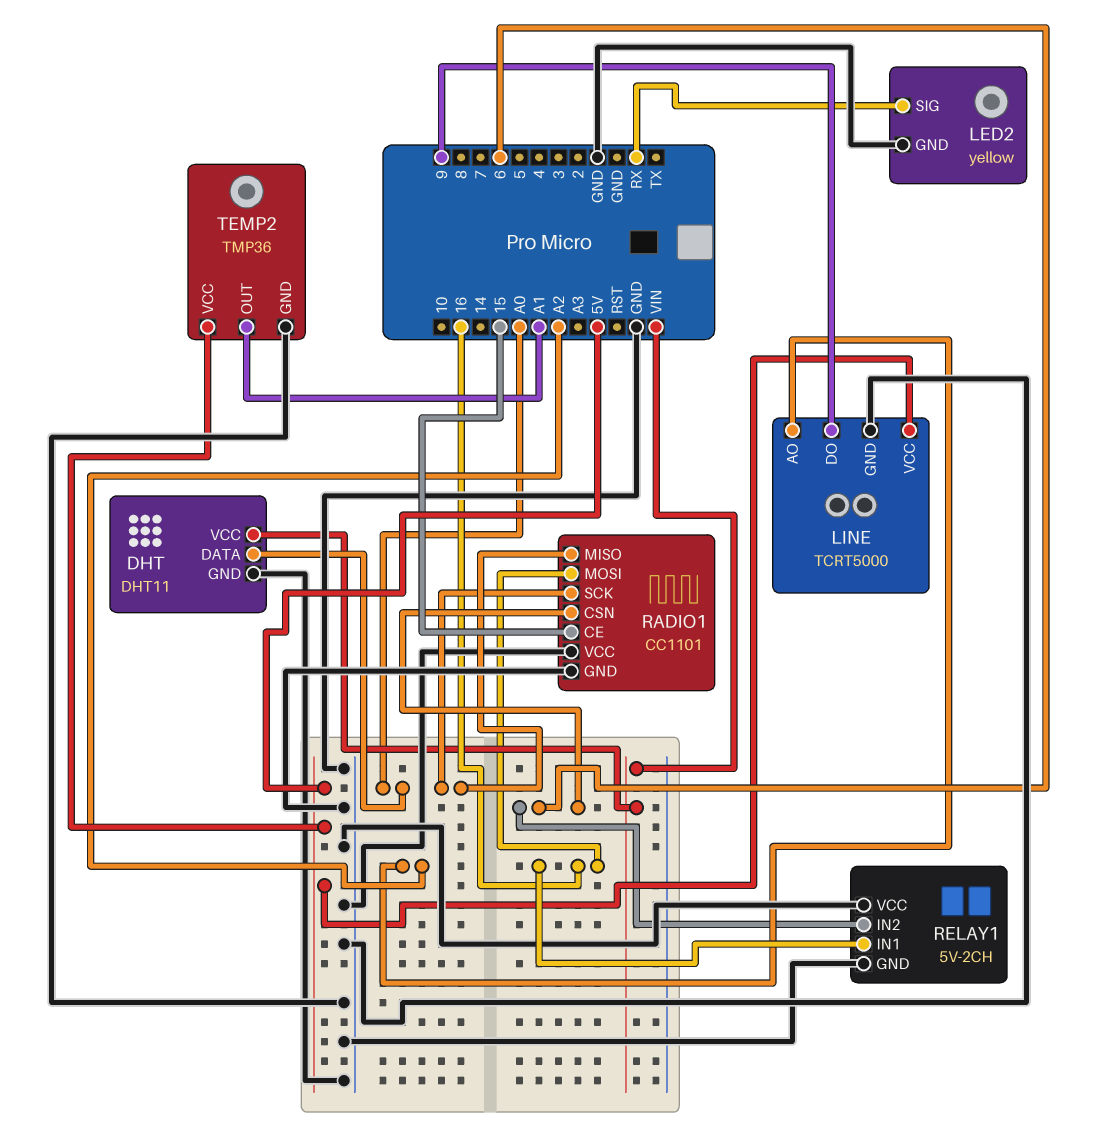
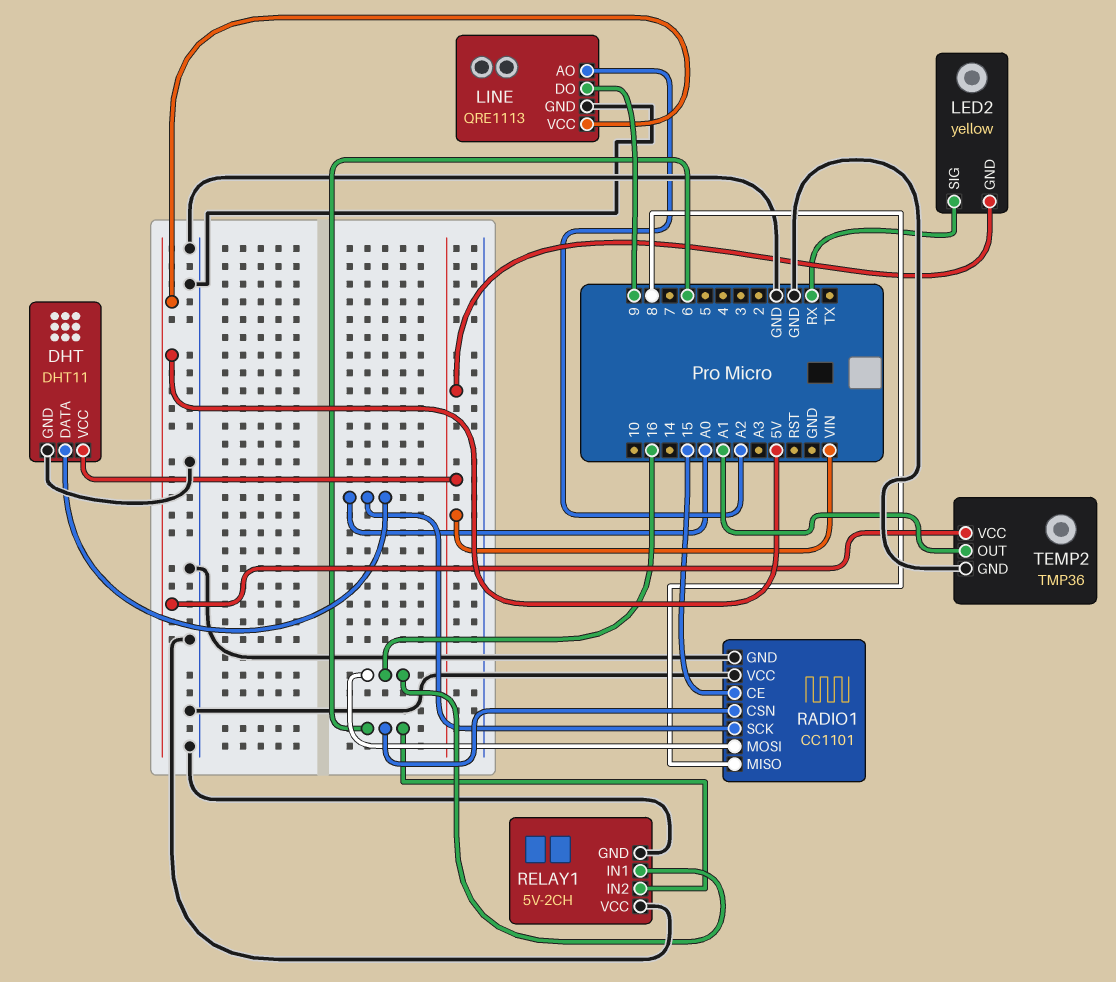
LED2 pin GND: GND -> VIN
LINE: TCRT5000 -> QRE1113
RADIO1 pin MISO: A0 -> 8

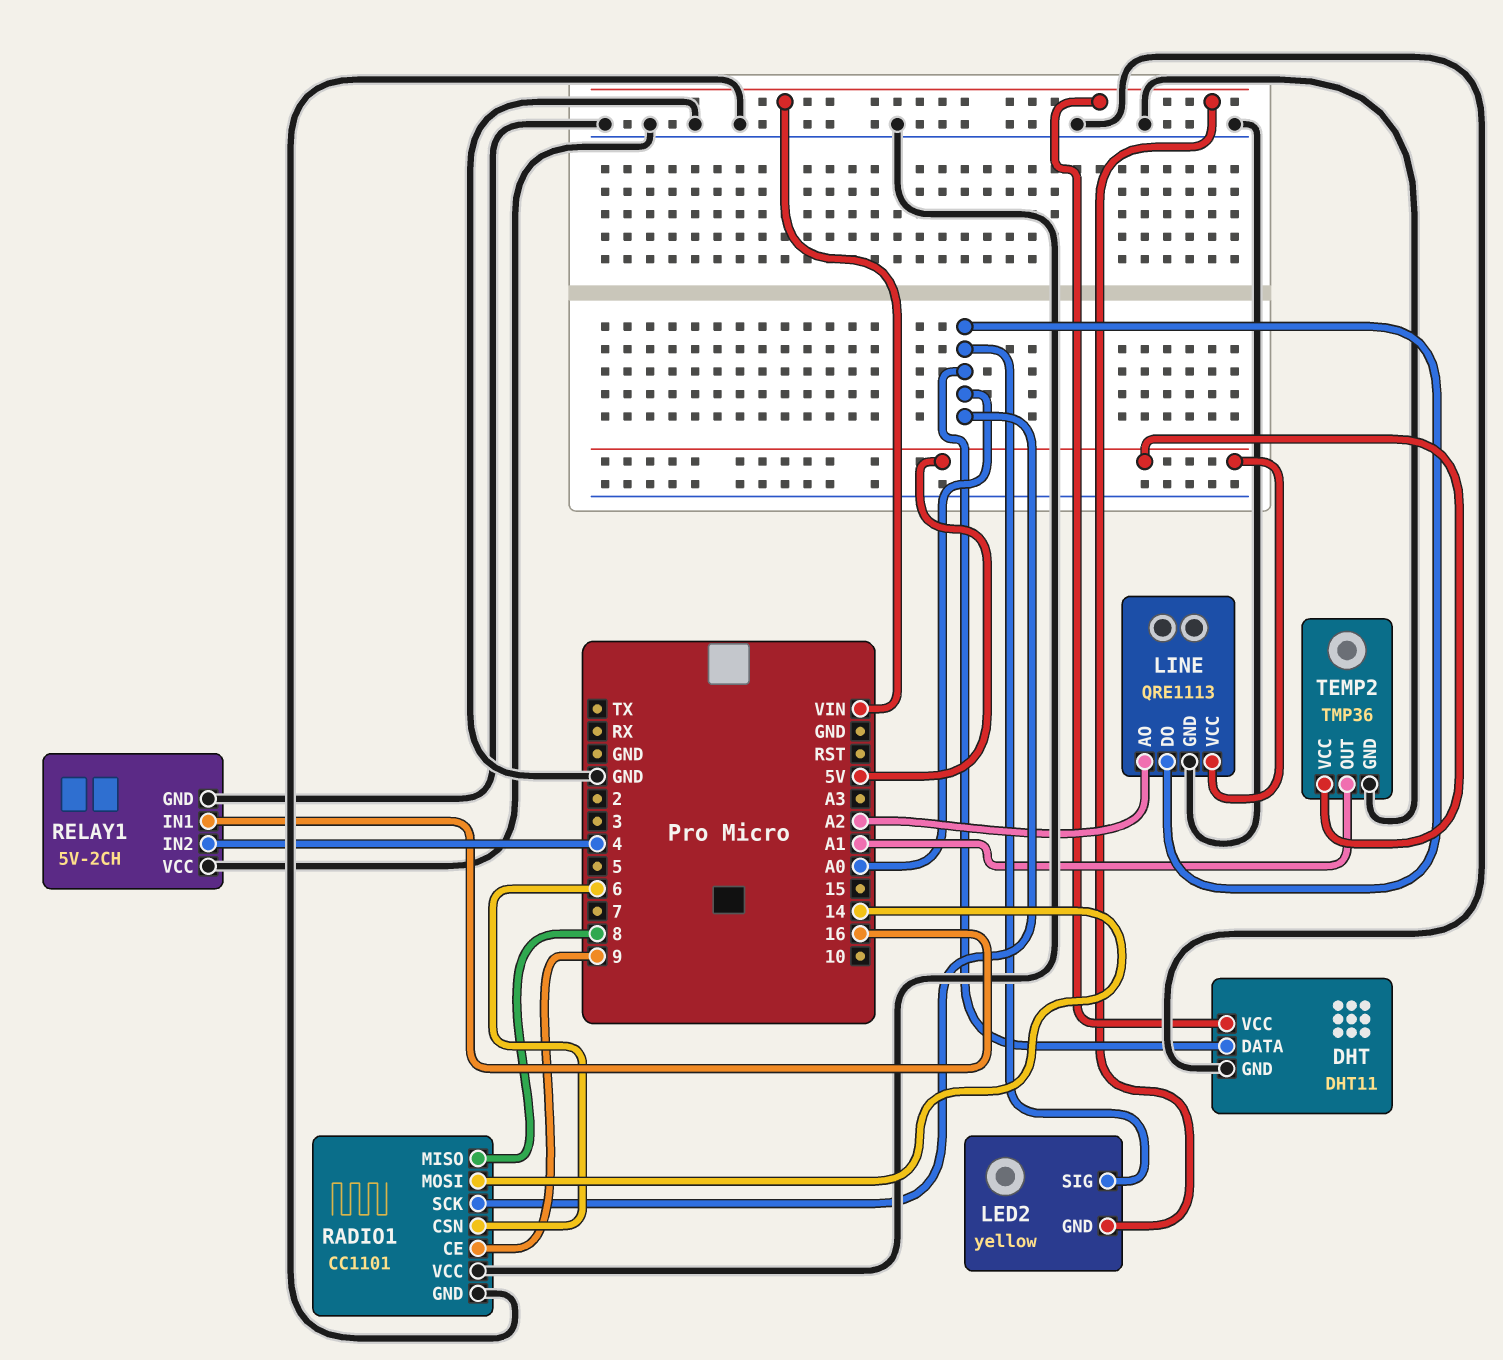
LED2 pin SIG: RX -> A0
LINE pin DO: 9 -> A0
RADIO1 pin CE: 15 -> 9
RADIO1 pin MOSI: 16 -> 14
RELAY1 pin IN2: 6 -> 4

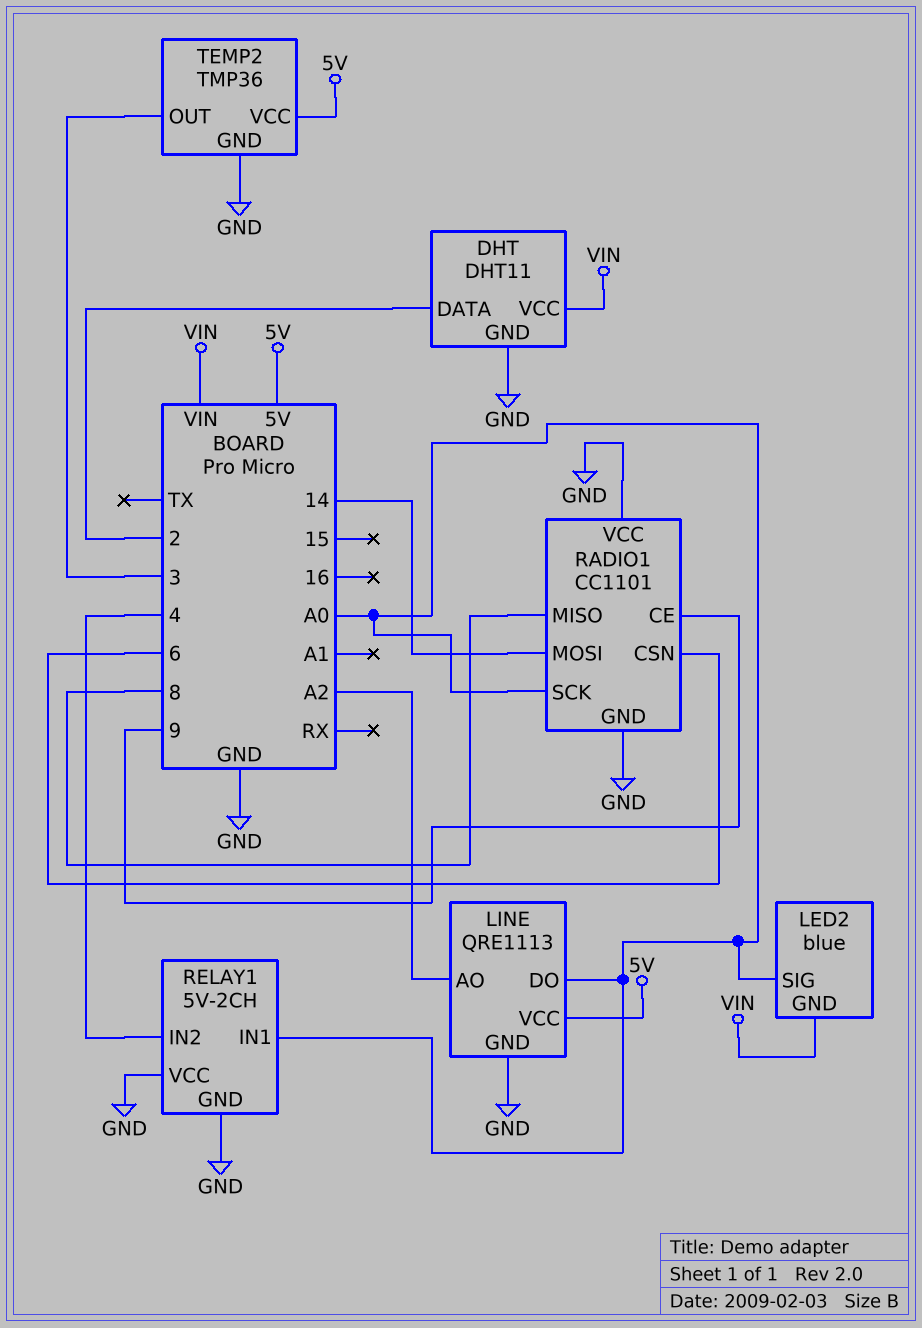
DHT pin DATA: A0 -> 2
LED2: yellow -> blue
RELAY1 pin IN1: 16 -> A0
TEMP2 pin OUT: A1 -> 3

